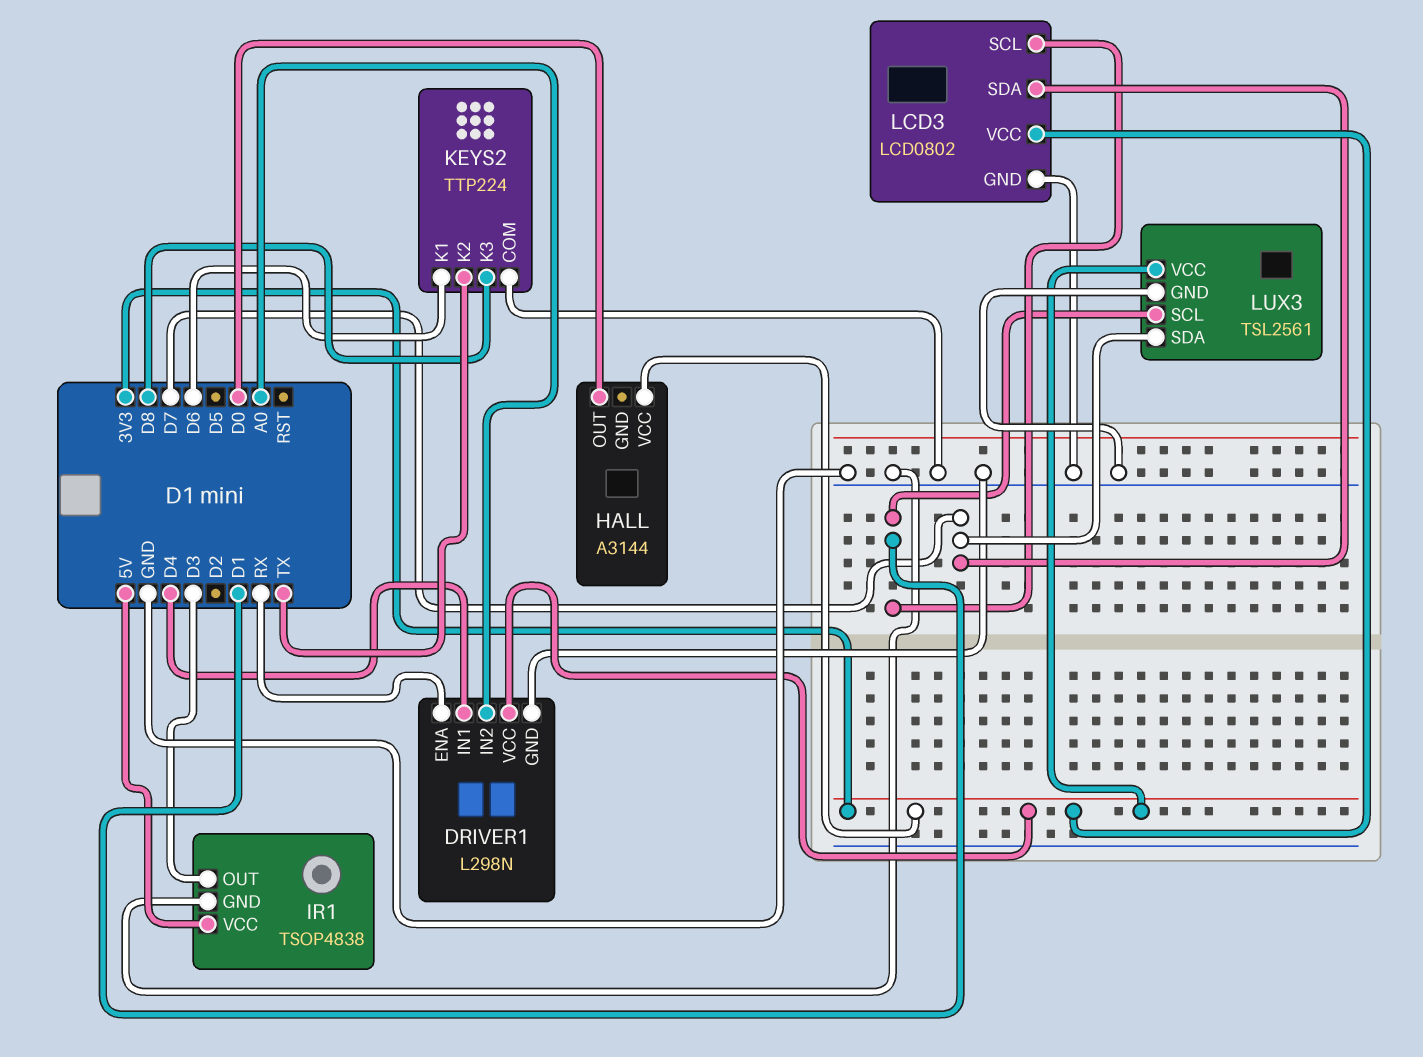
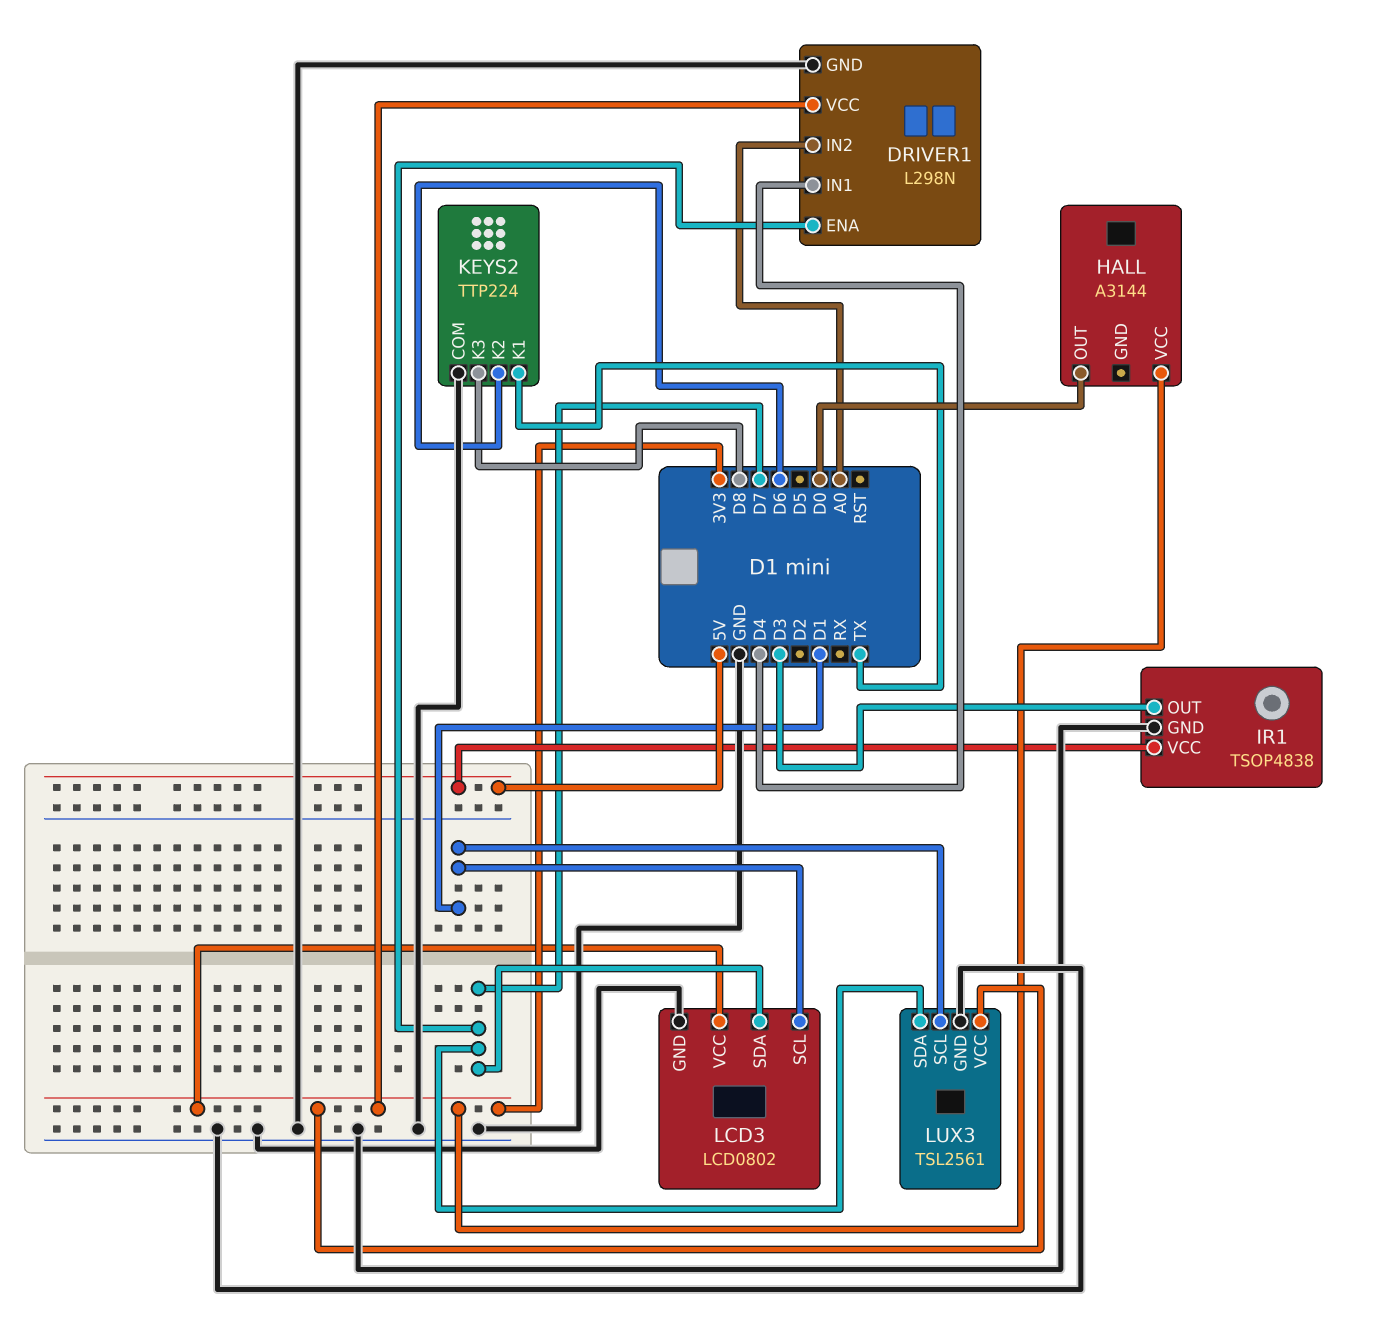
DRIVER1 pin ENA: RX -> D7
KEYS2 pin K1: D6 -> TX
KEYS2 pin K2: TX -> D6

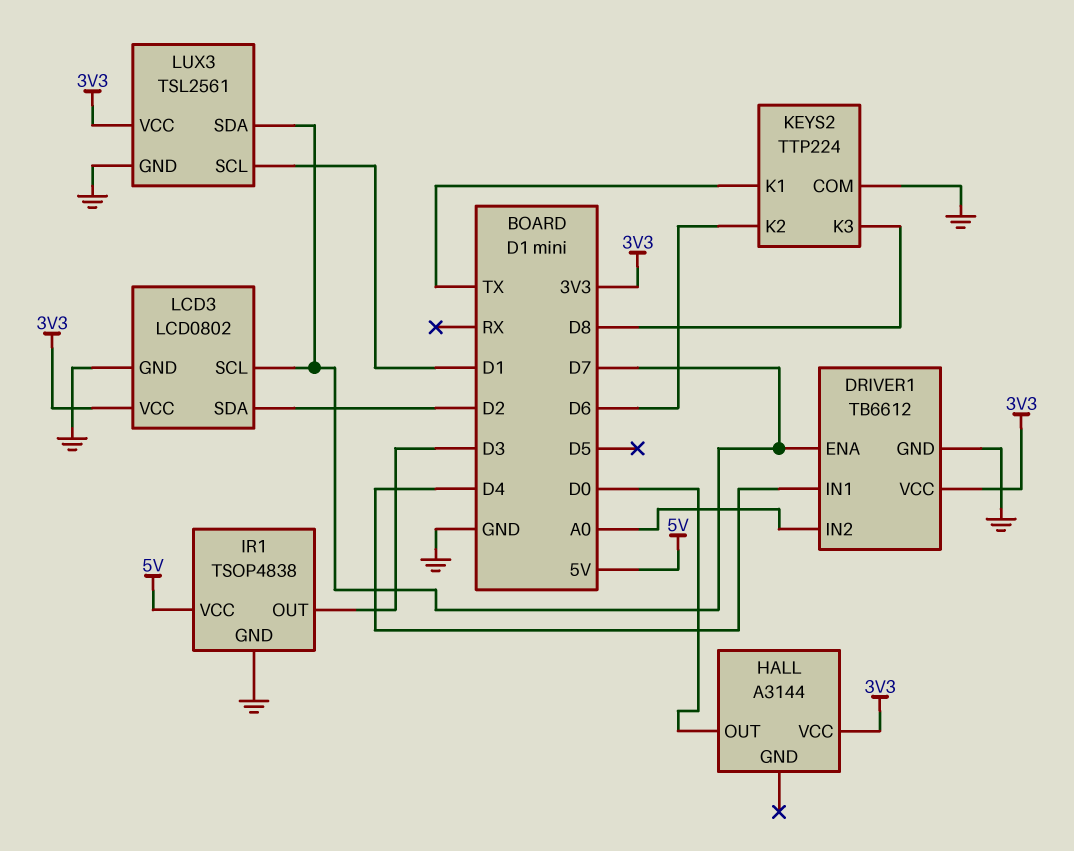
DRIVER1: L298N -> TB6612
LCD3 pin SCL: D1 -> D7
LCD3 pin SDA: D7 -> D2

